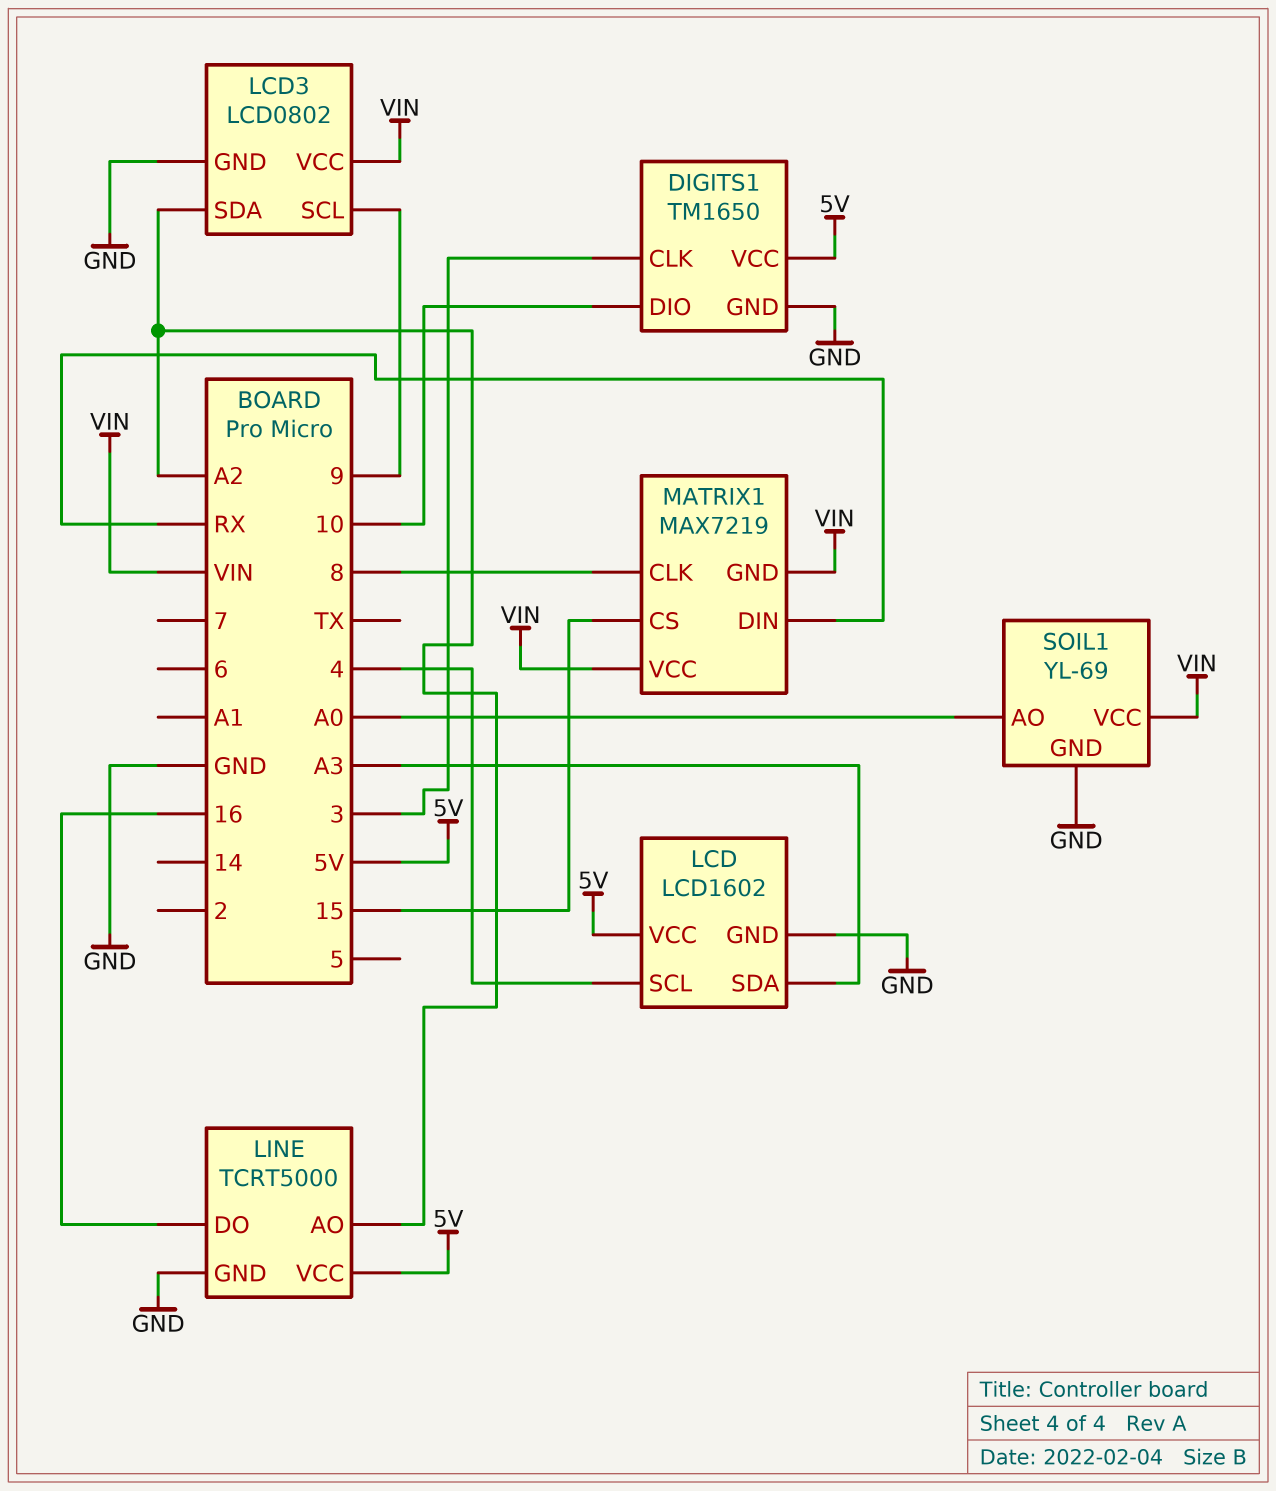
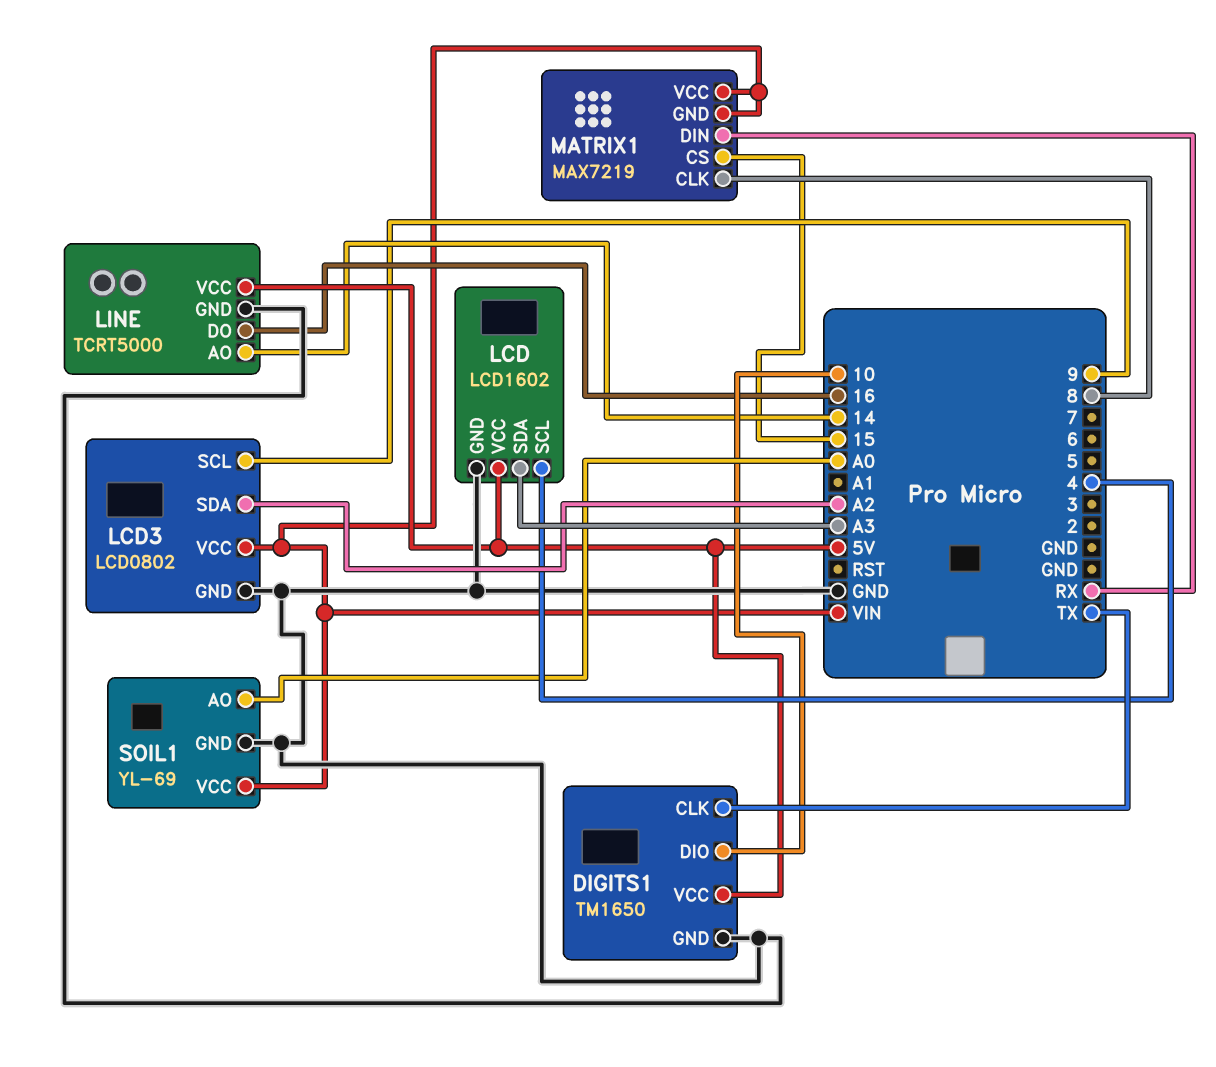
DIGITS1 pin CLK: 3 -> TX
LINE pin AO: A2 -> 14

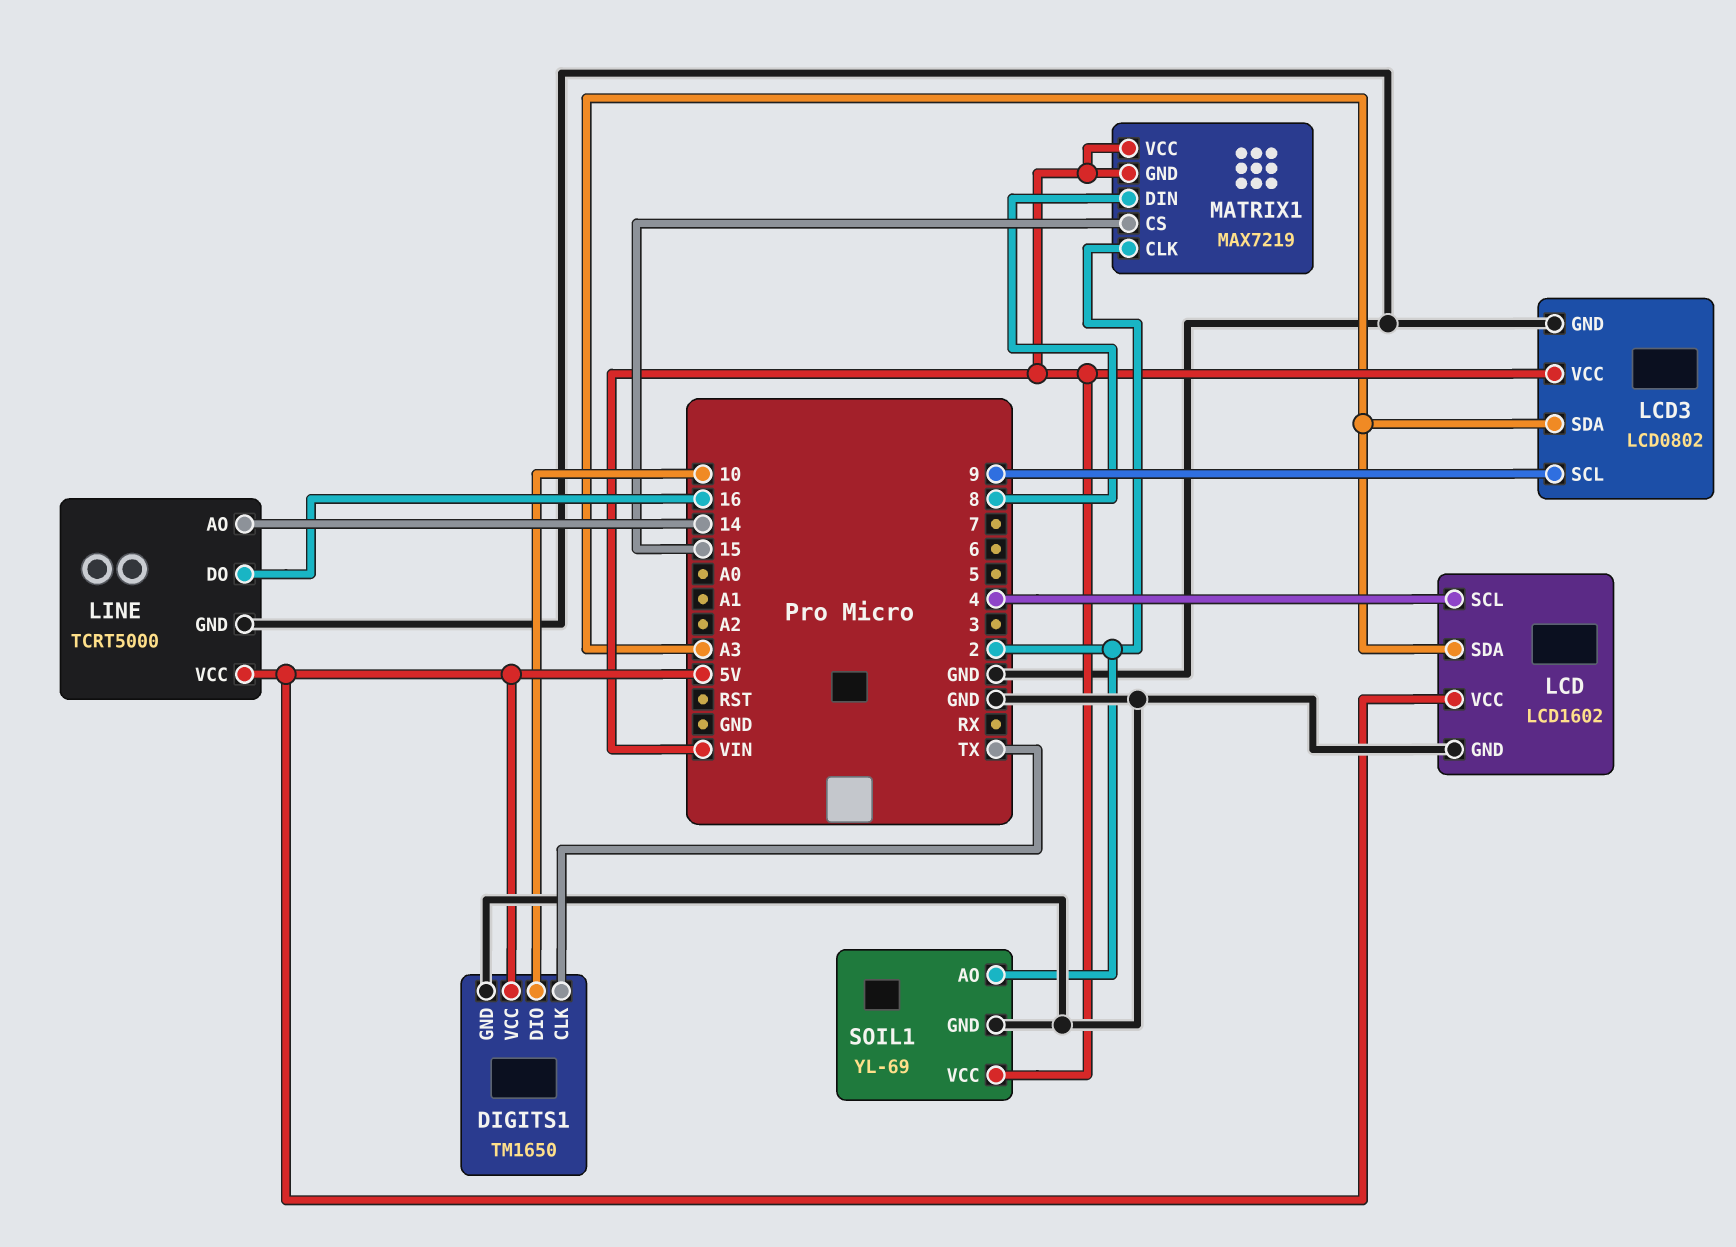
LCD3 pin SDA: A2 -> A3
MATRIX1 pin CLK: 8 -> 2
MATRIX1 pin DIN: RX -> 8
SOIL1 pin AO: A0 -> 2

